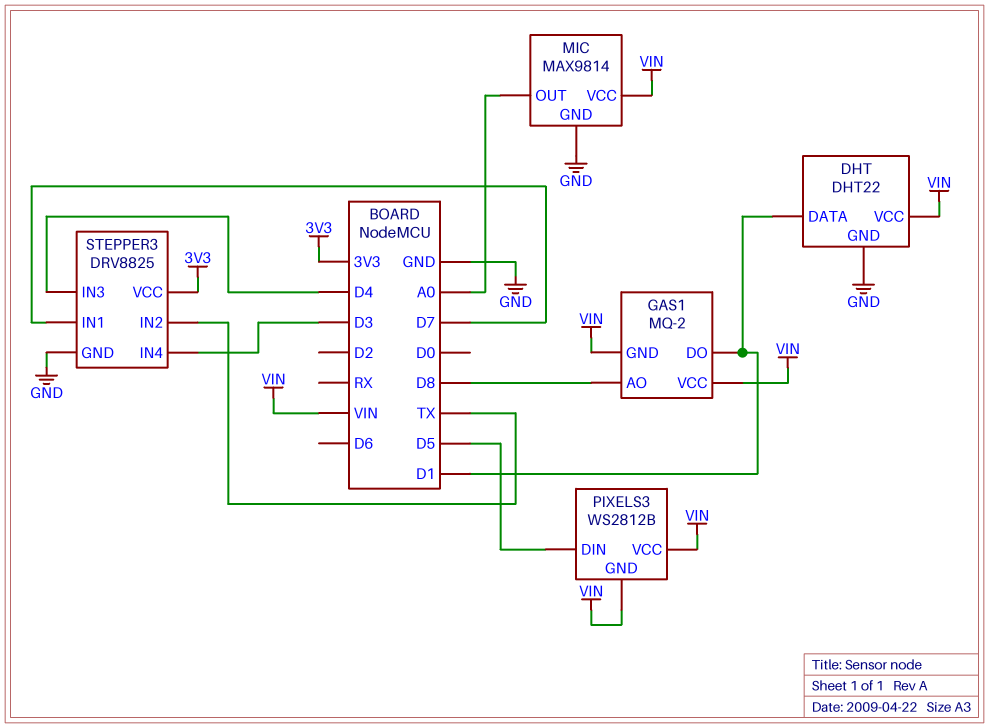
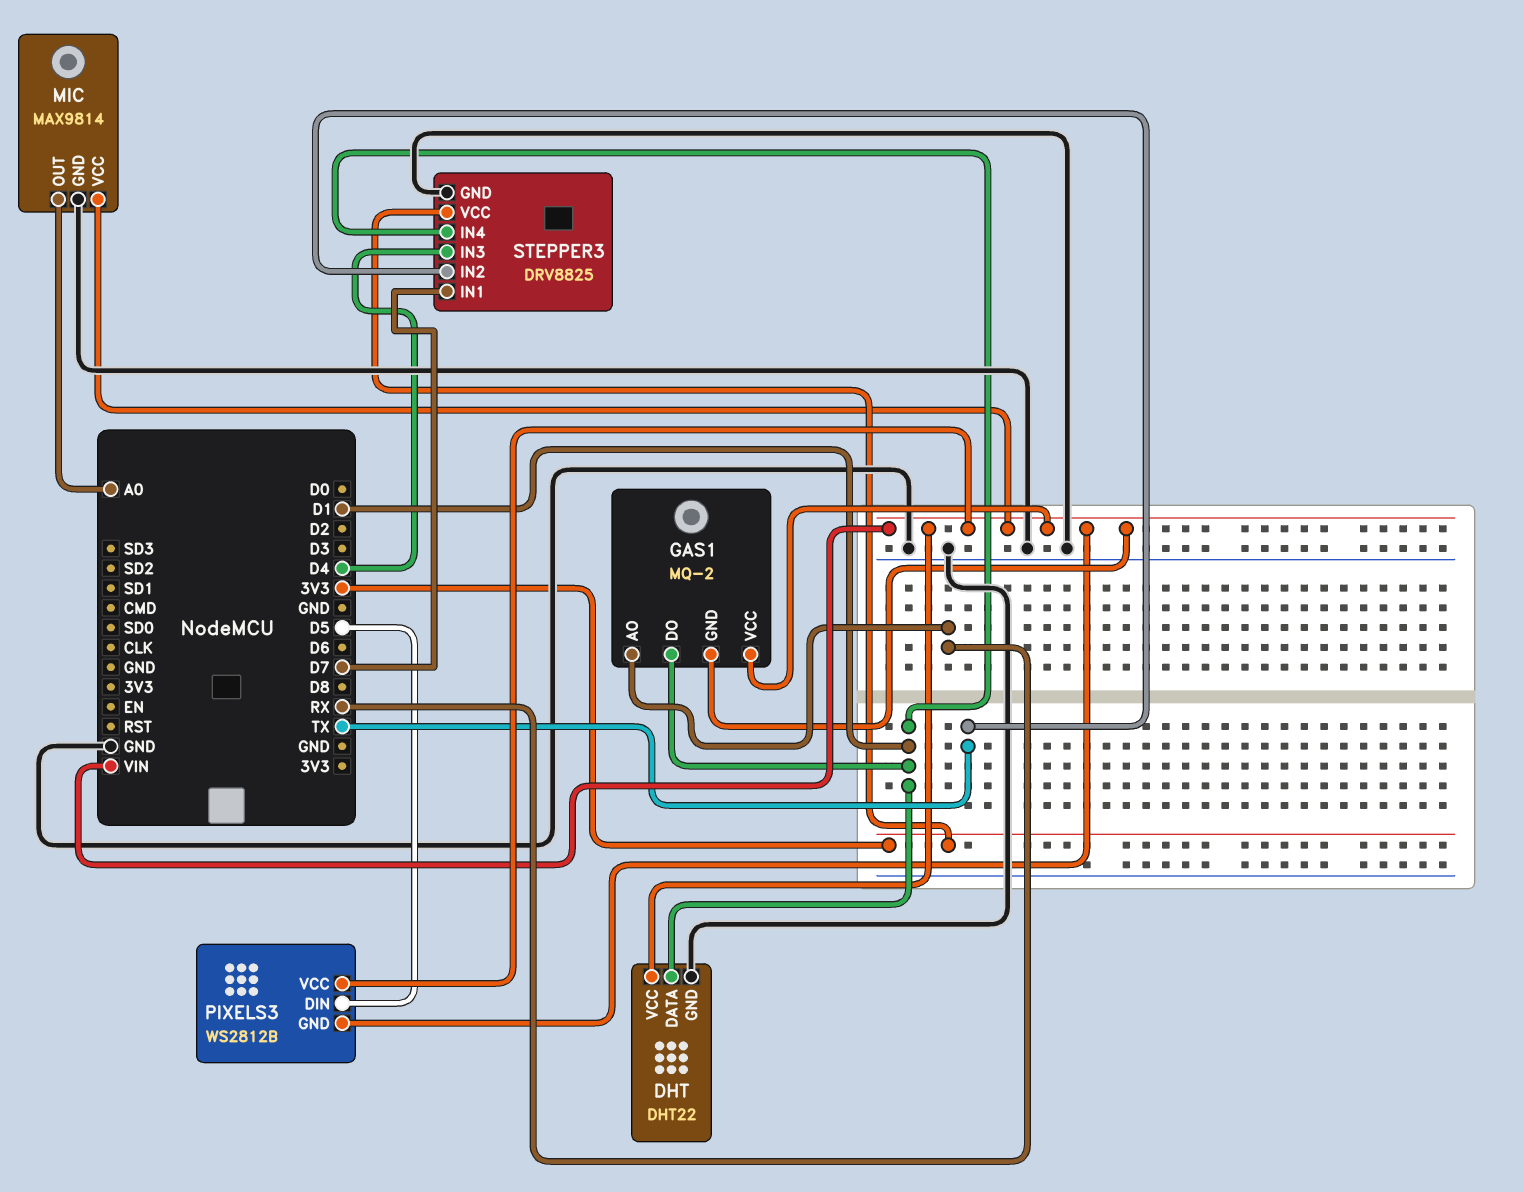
GAS1 pin AO: D8 -> RX
STEPPER3 pin IN4: D3 -> D1

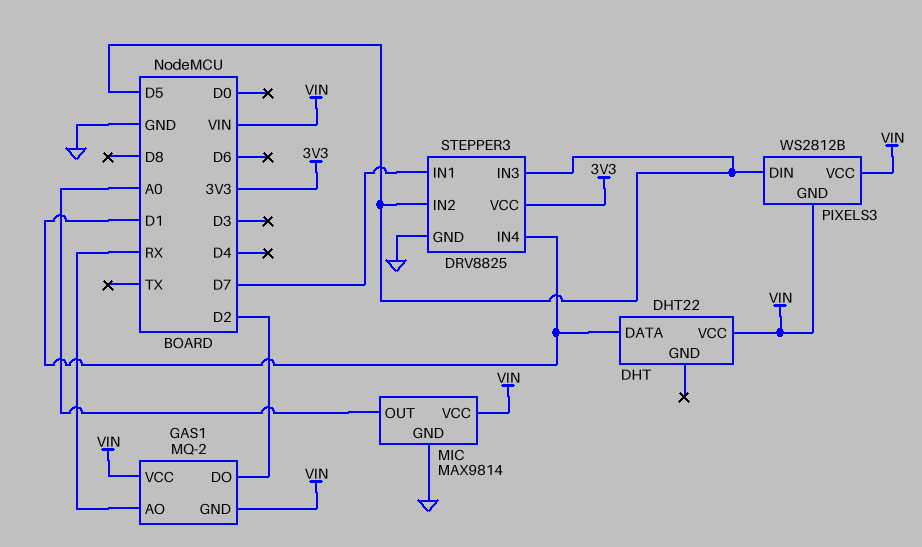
DHT pin GND: GND -> none
GAS1 pin DO: D1 -> D2
STEPPER3 pin IN2: TX -> D5
STEPPER3 pin IN3: D4 -> D5

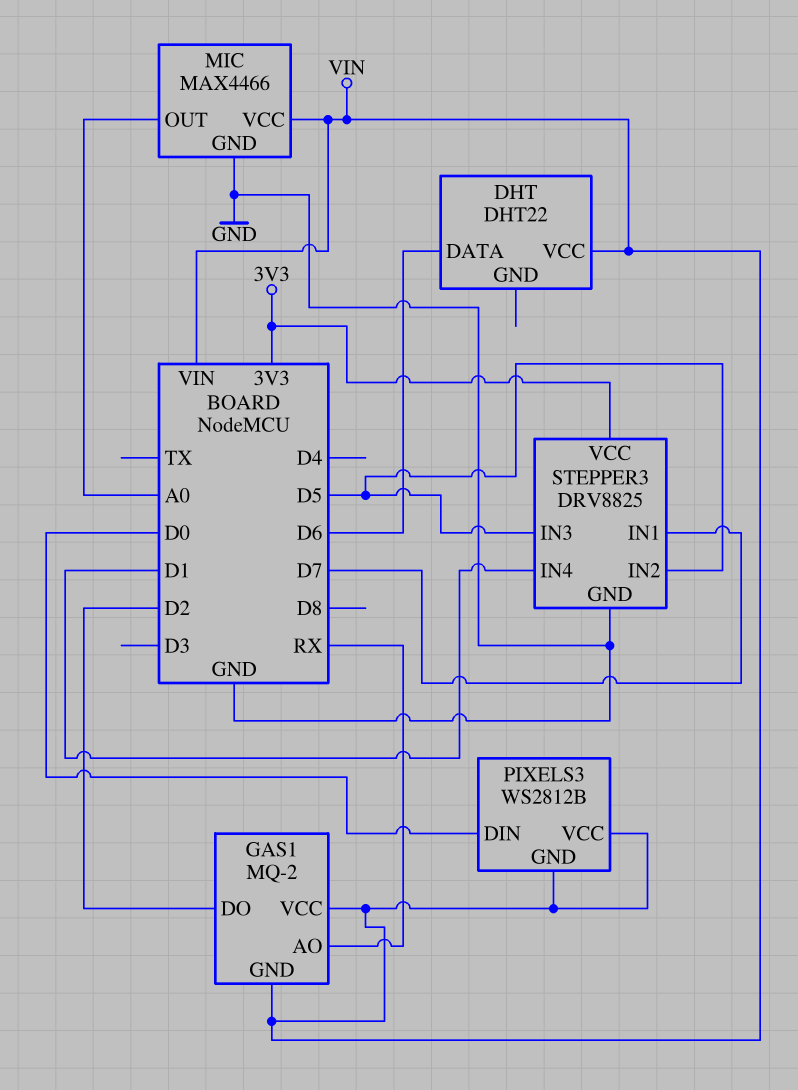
DHT pin DATA: D1 -> D6
MIC: MAX9814 -> MAX4466
PIXELS3 pin DIN: D5 -> D0

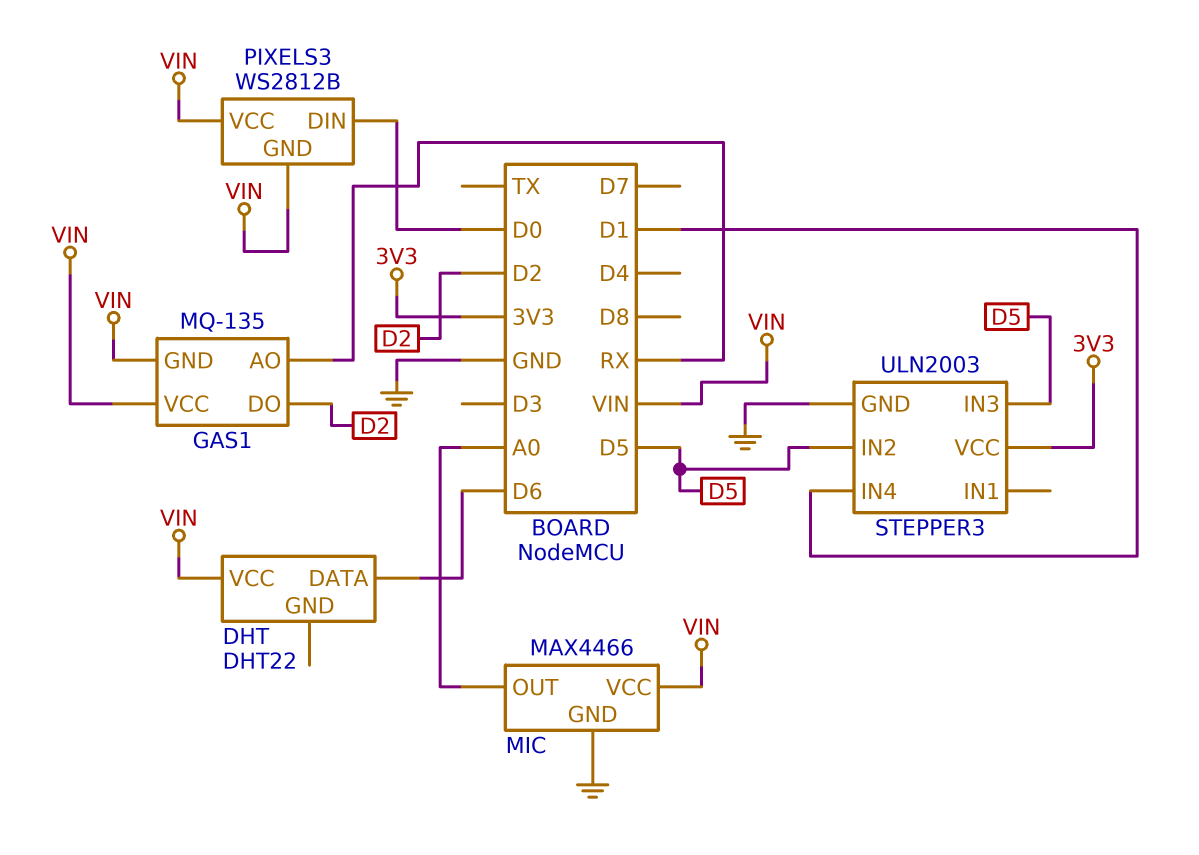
GAS1: MQ-2 -> MQ-135
STEPPER3: DRV8825 -> ULN2003
STEPPER3 pin IN1: D7 -> none

